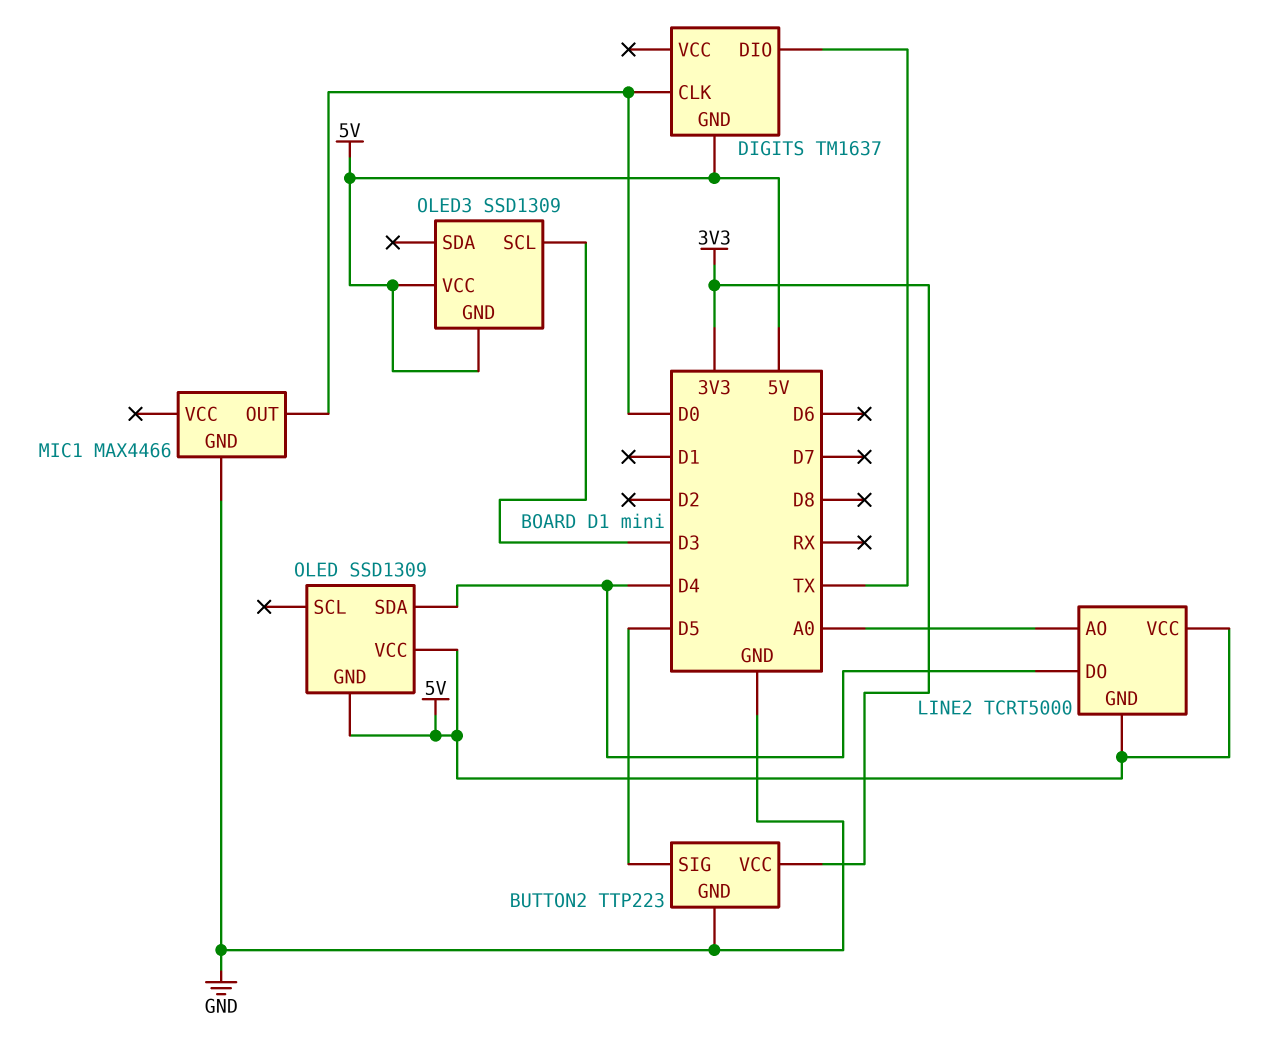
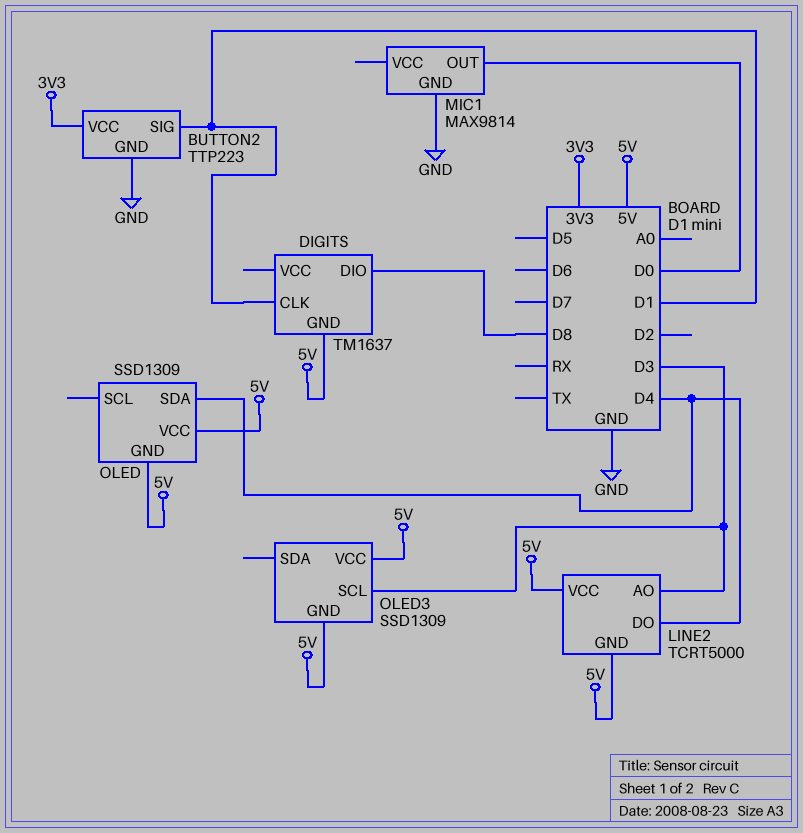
BUTTON2 pin SIG: D5 -> D1
DIGITS pin CLK: D0 -> D1
DIGITS pin DIO: TX -> D8
LINE2 pin AO: A0 -> D3
MIC1: MAX4466 -> MAX9814

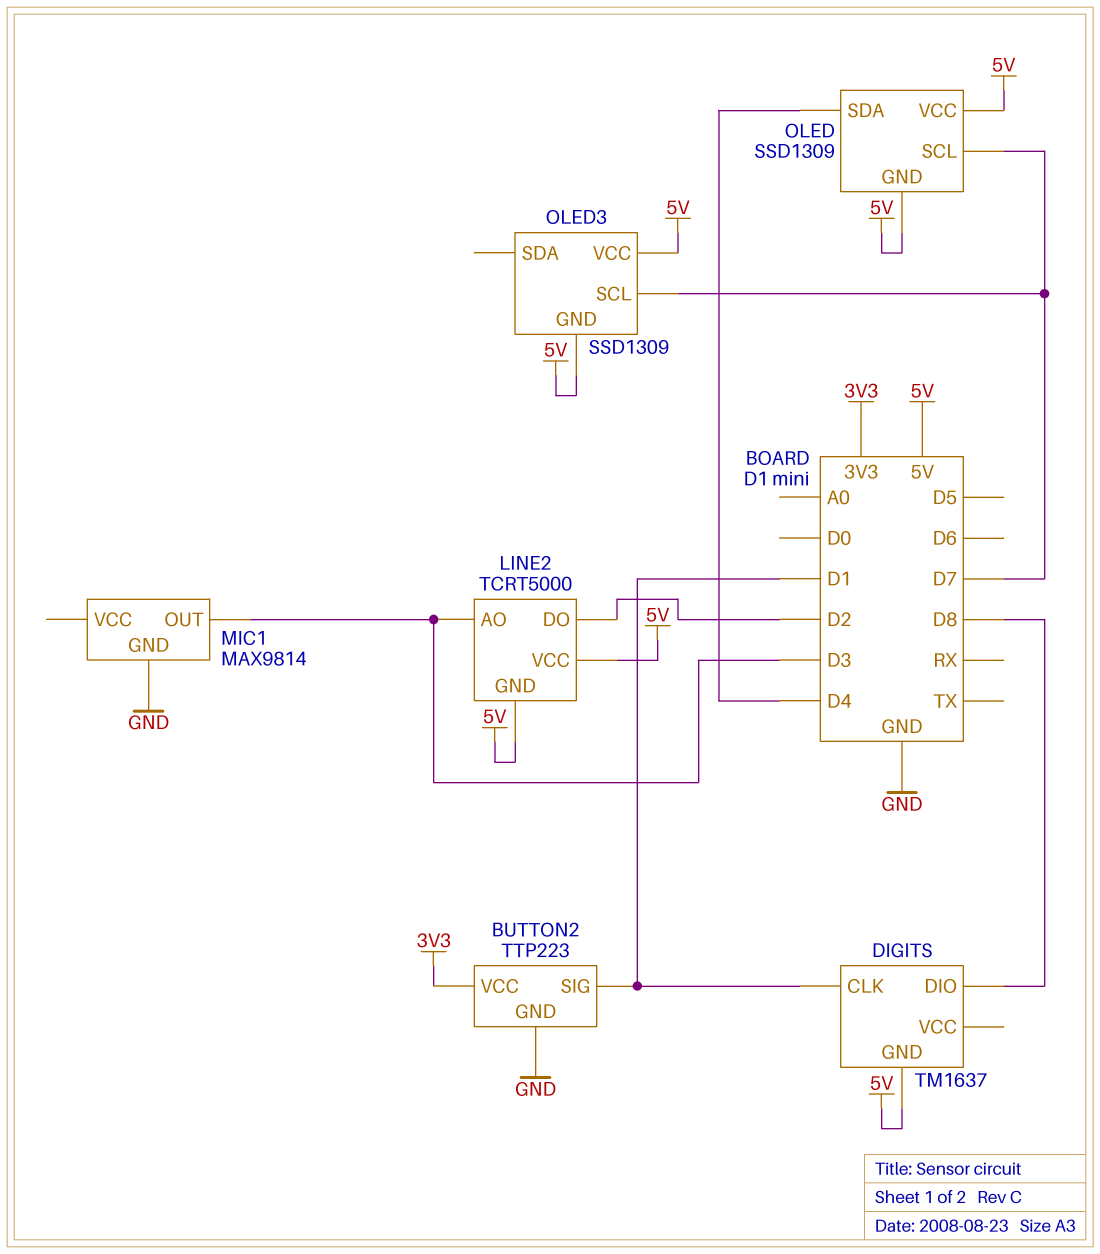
LINE2 pin DO: D4 -> D2
MIC1 pin OUT: D0 -> D3
OLED pin SCL: none -> D7
OLED3 pin SCL: D3 -> D7

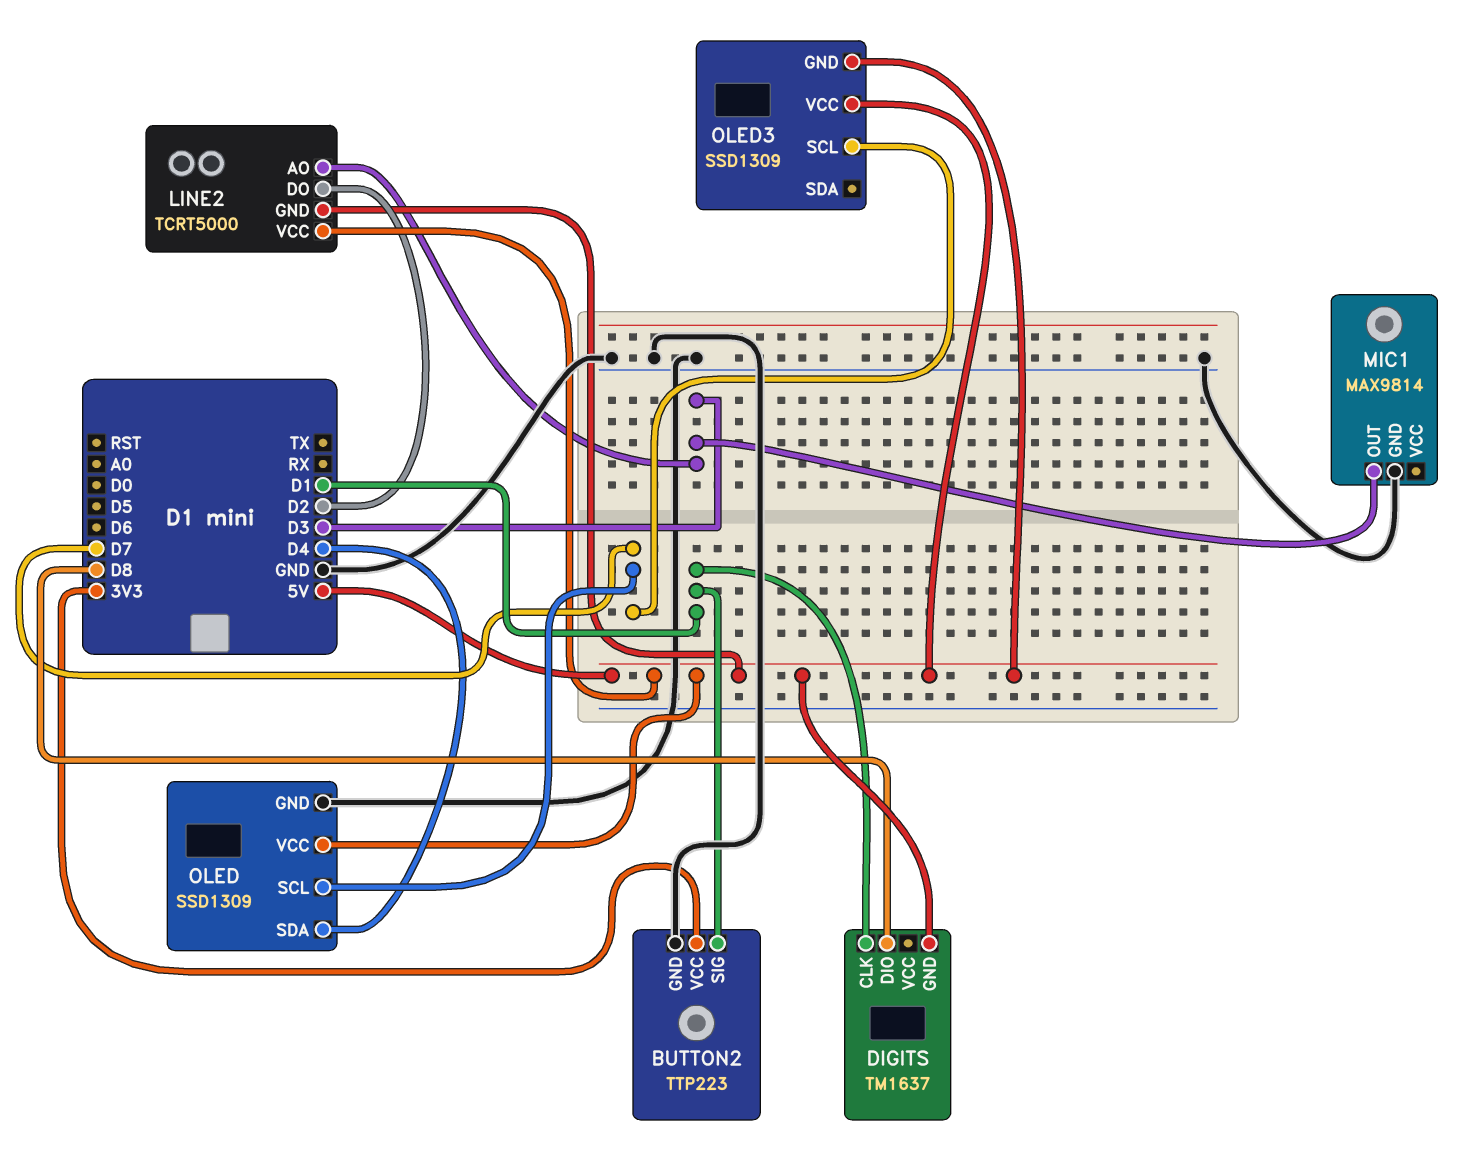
OLED pin GND: 5V -> GND

